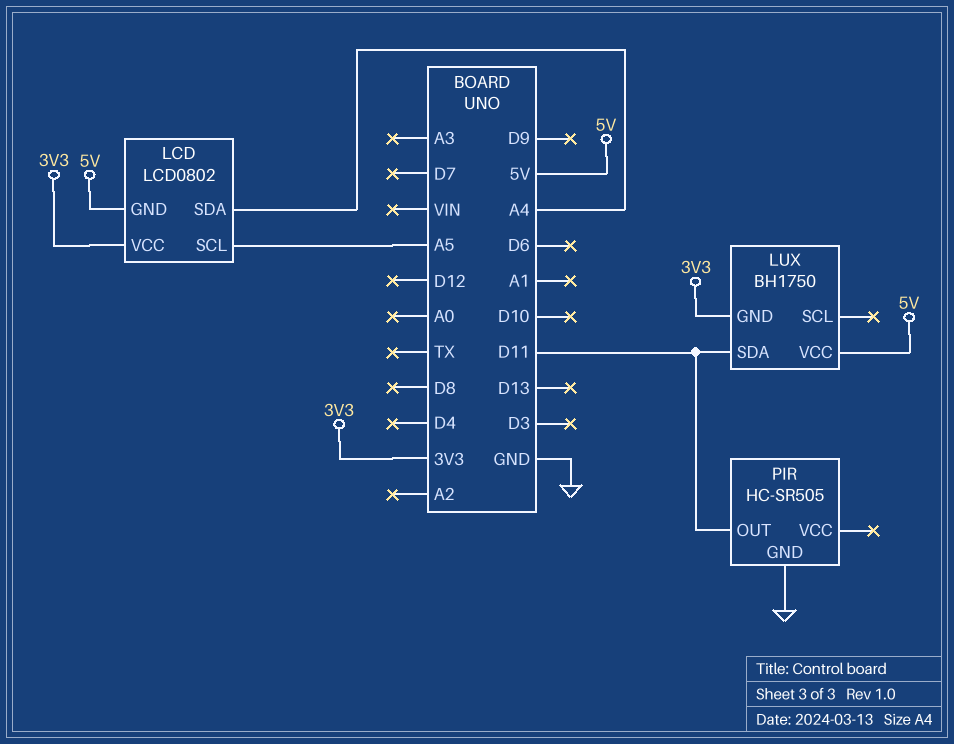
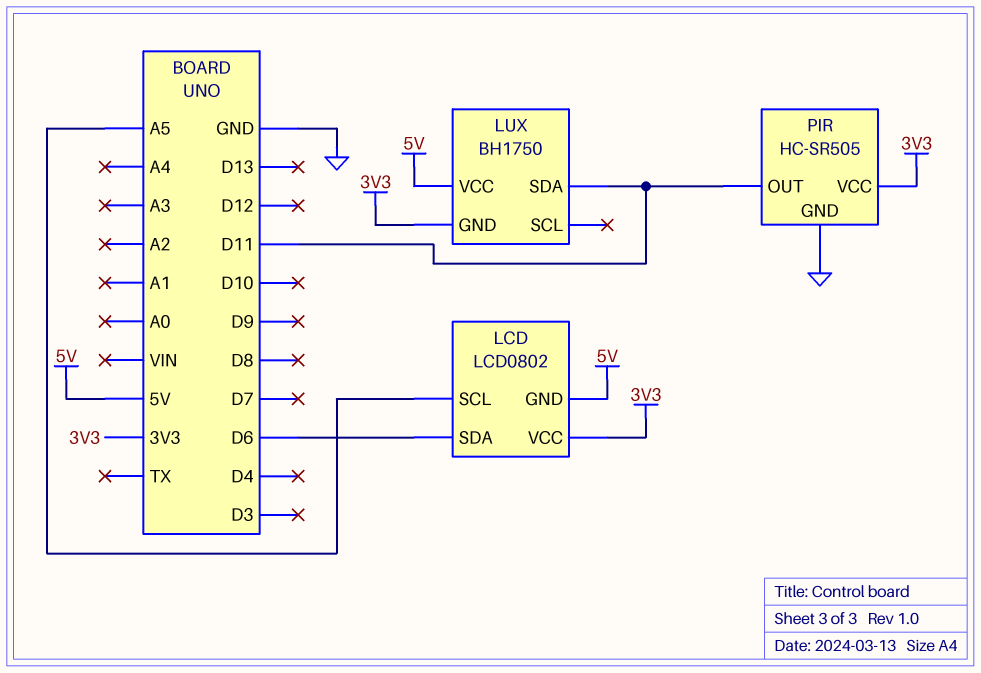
LCD pin SDA: A4 -> D6
PIR pin VCC: none -> 3V3

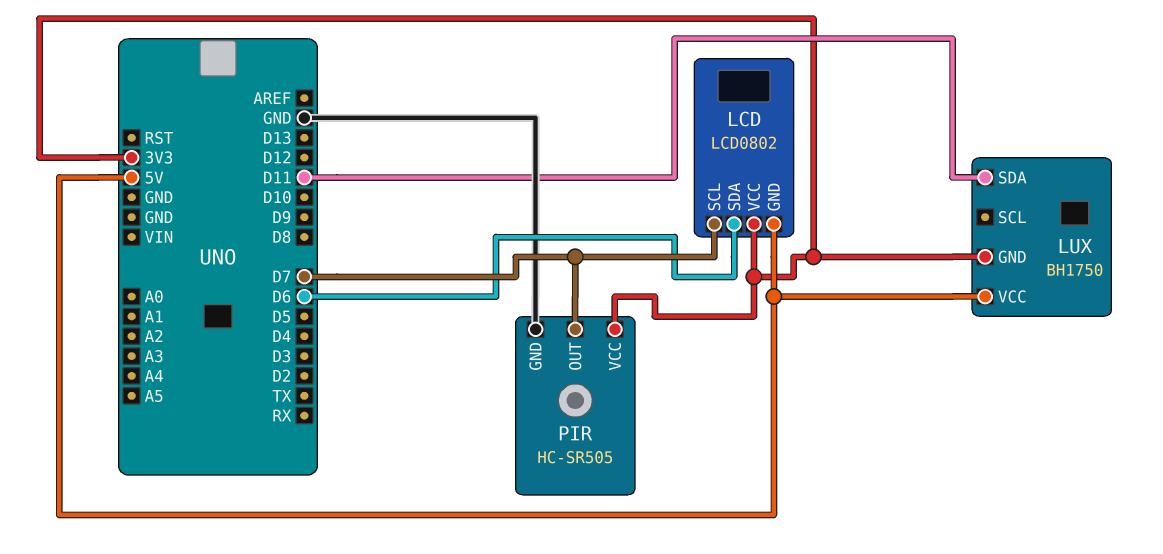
LCD pin SCL: A5 -> D7
PIR pin OUT: D11 -> D7

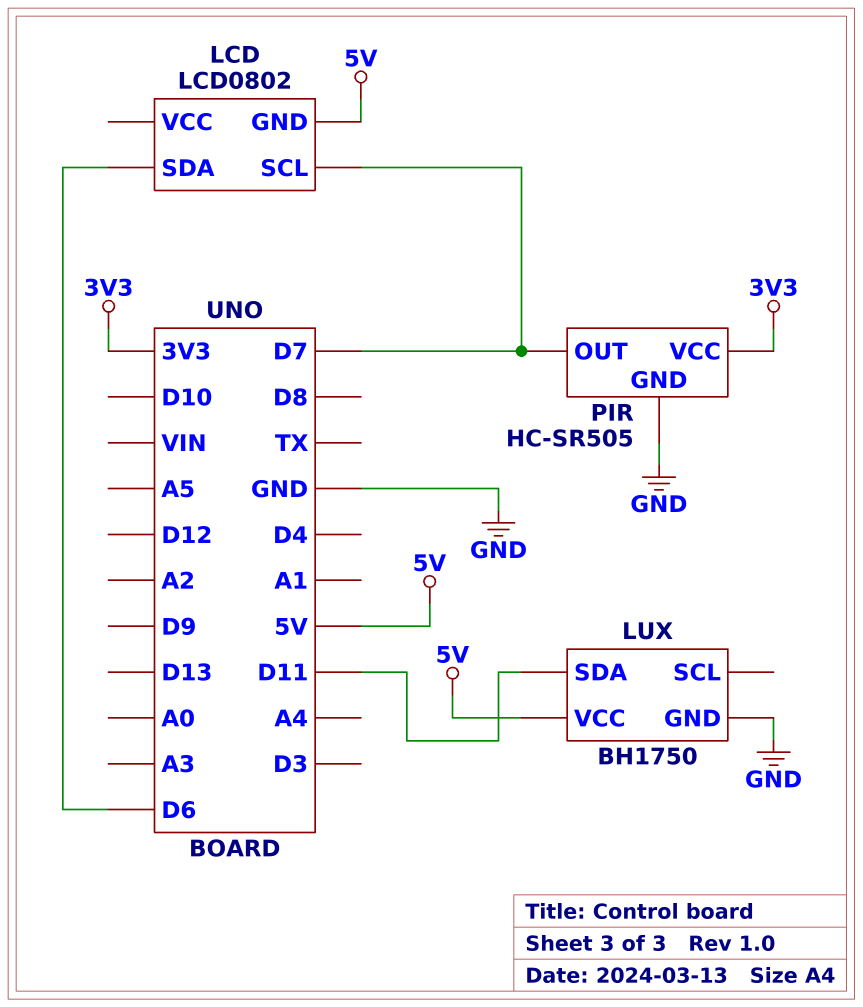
LCD pin VCC: 3V3 -> none
LUX pin GND: 3V3 -> GND

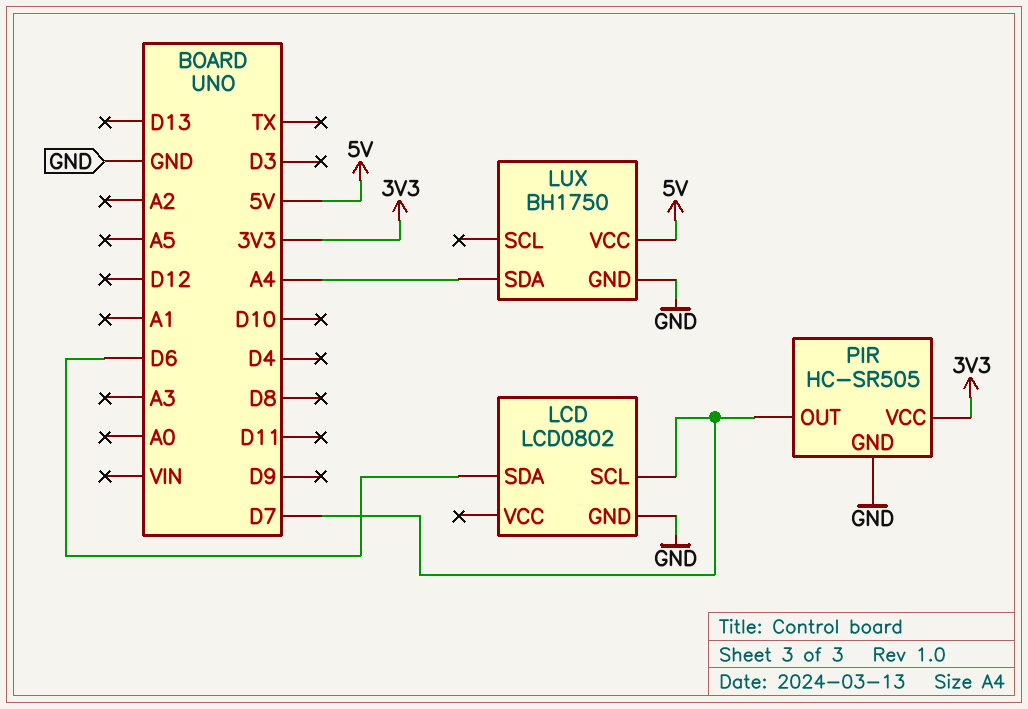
LCD pin GND: 5V -> GND
LUX pin SDA: D11 -> A4

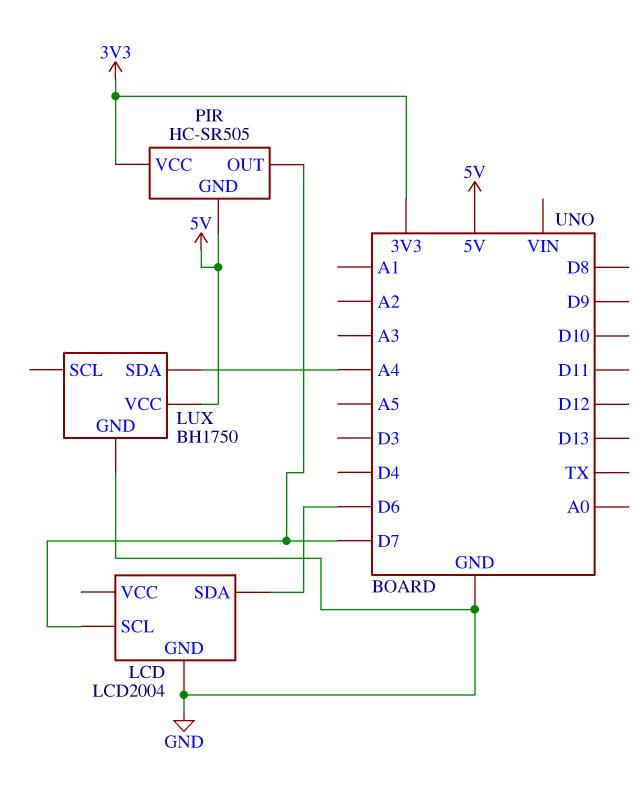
LCD: LCD0802 -> LCD2004
PIR pin GND: GND -> 5V

